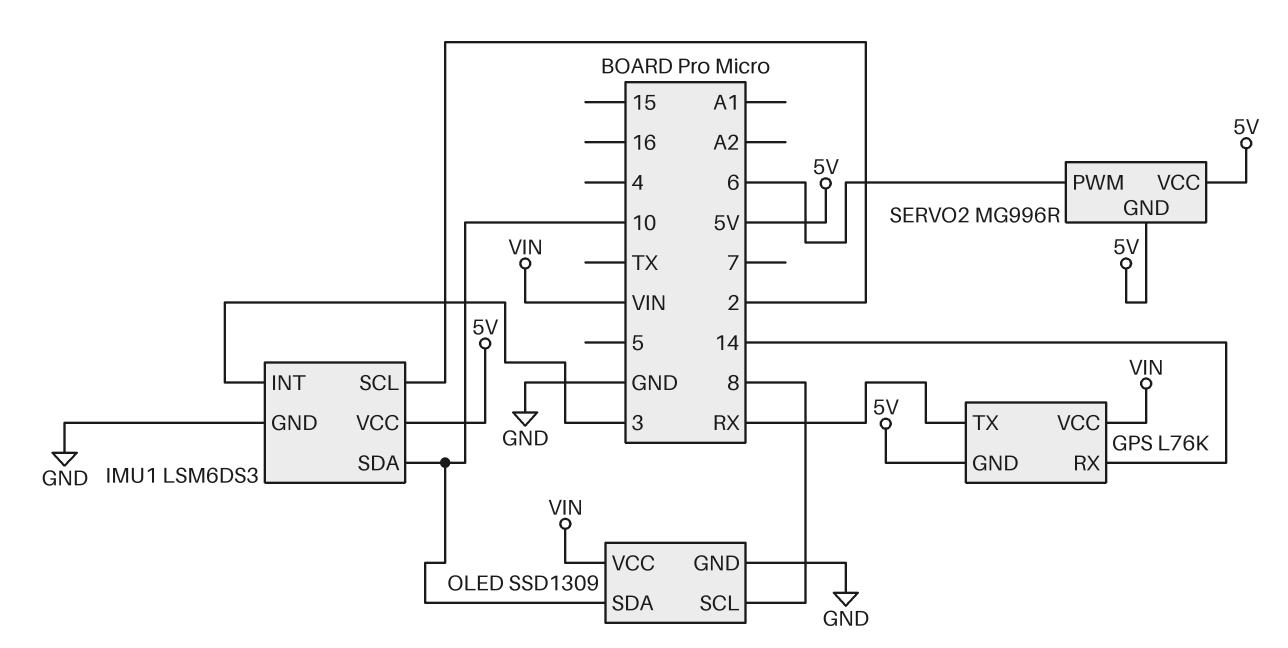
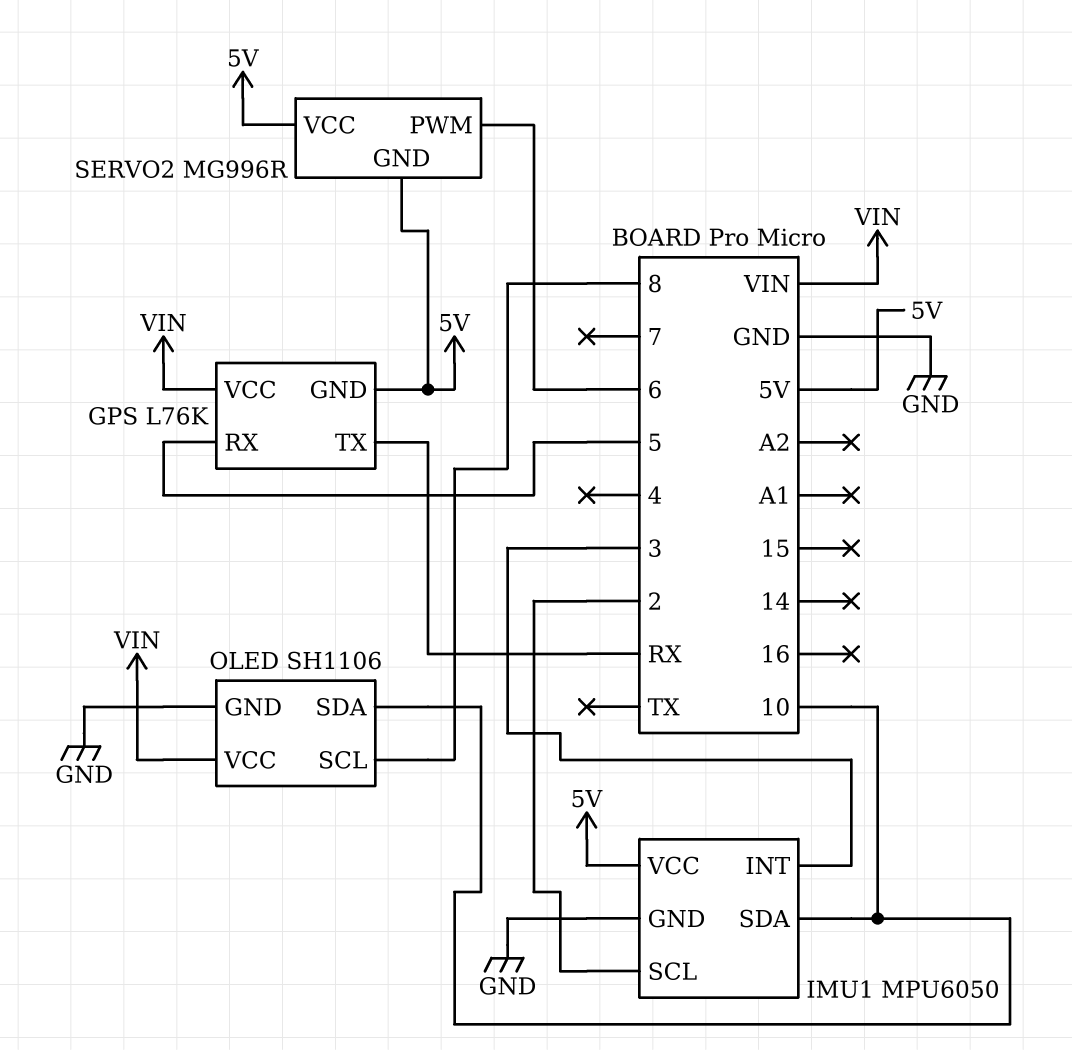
GPS pin RX: 14 -> 5
IMU1: LSM6DS3 -> MPU6050
OLED: SSD1309 -> SH1106

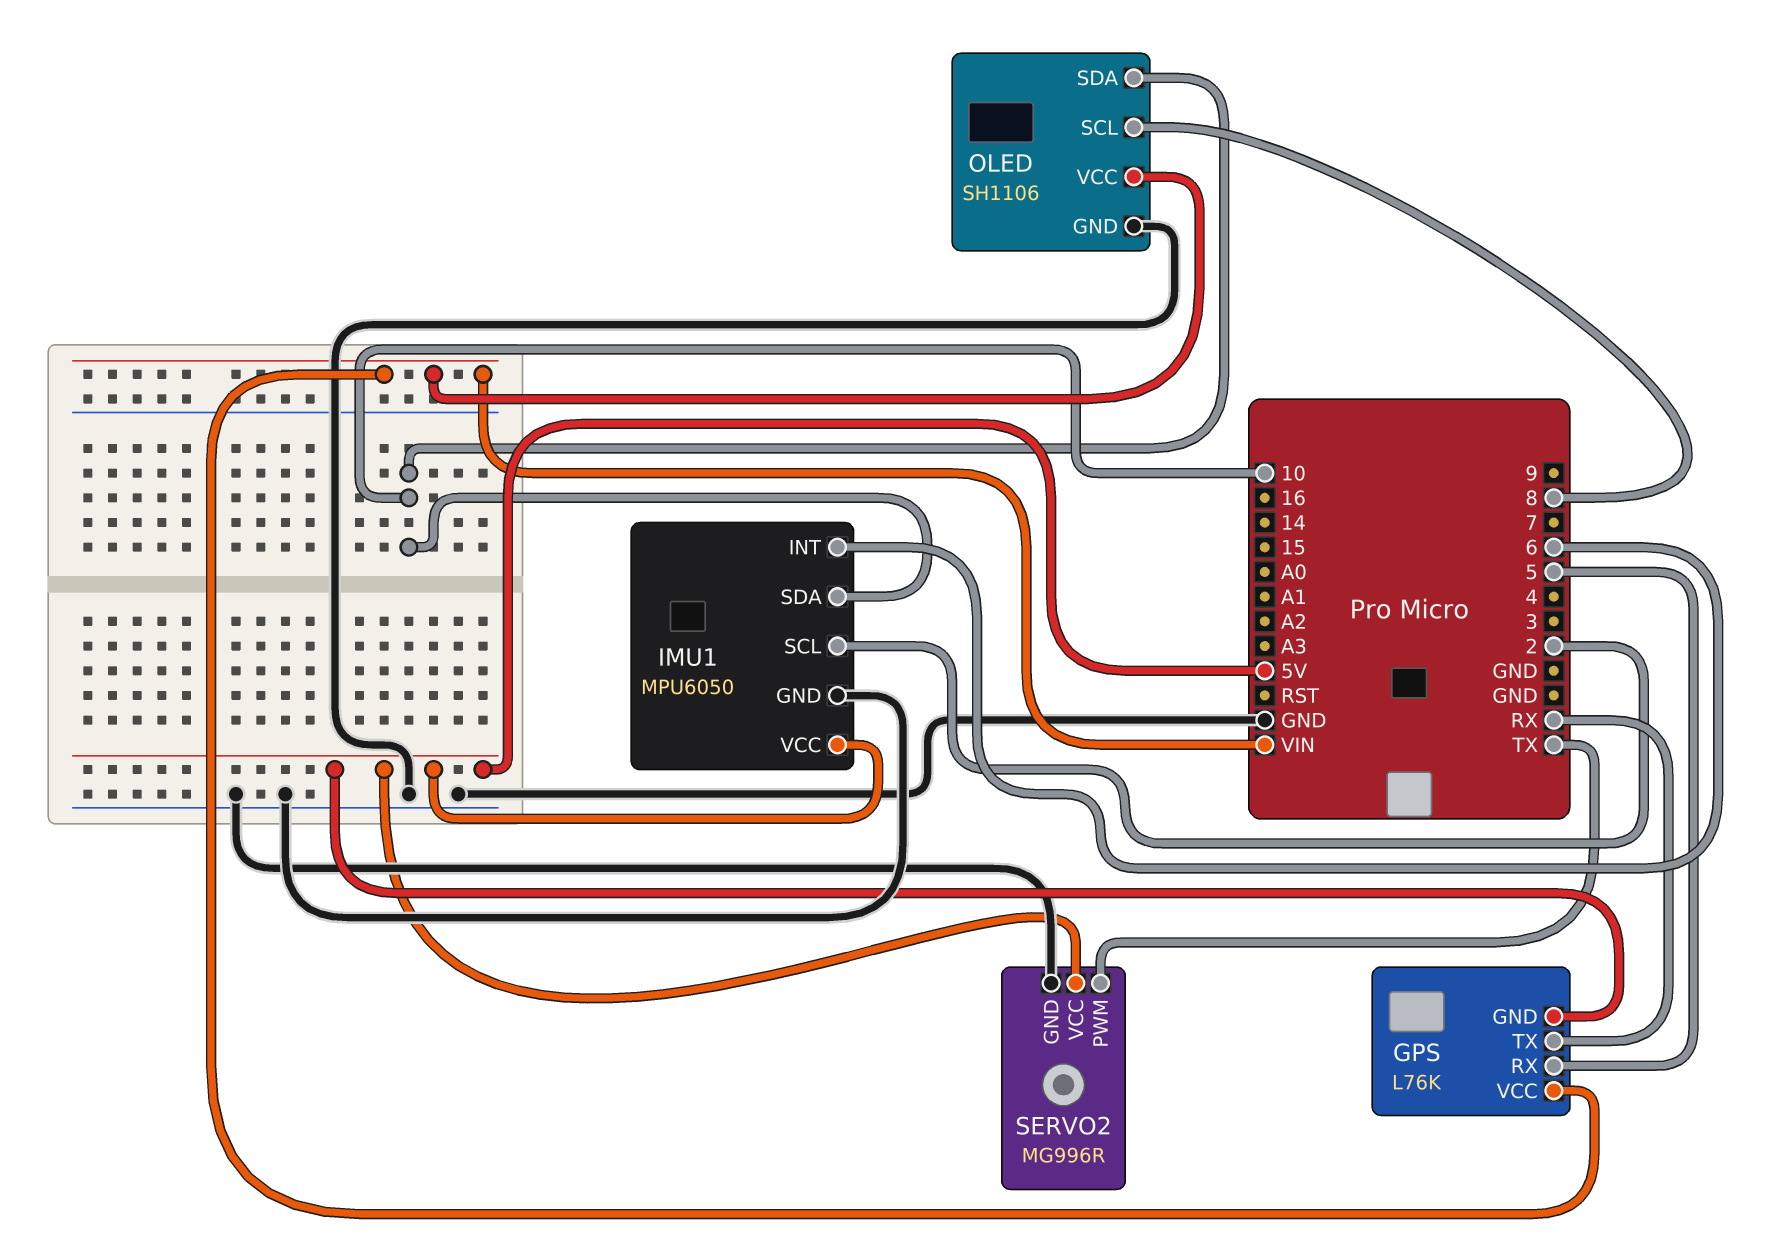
IMU1 pin INT: 3 -> 6
SERVO2 pin GND: 5V -> GND
SERVO2 pin PWM: 6 -> TX

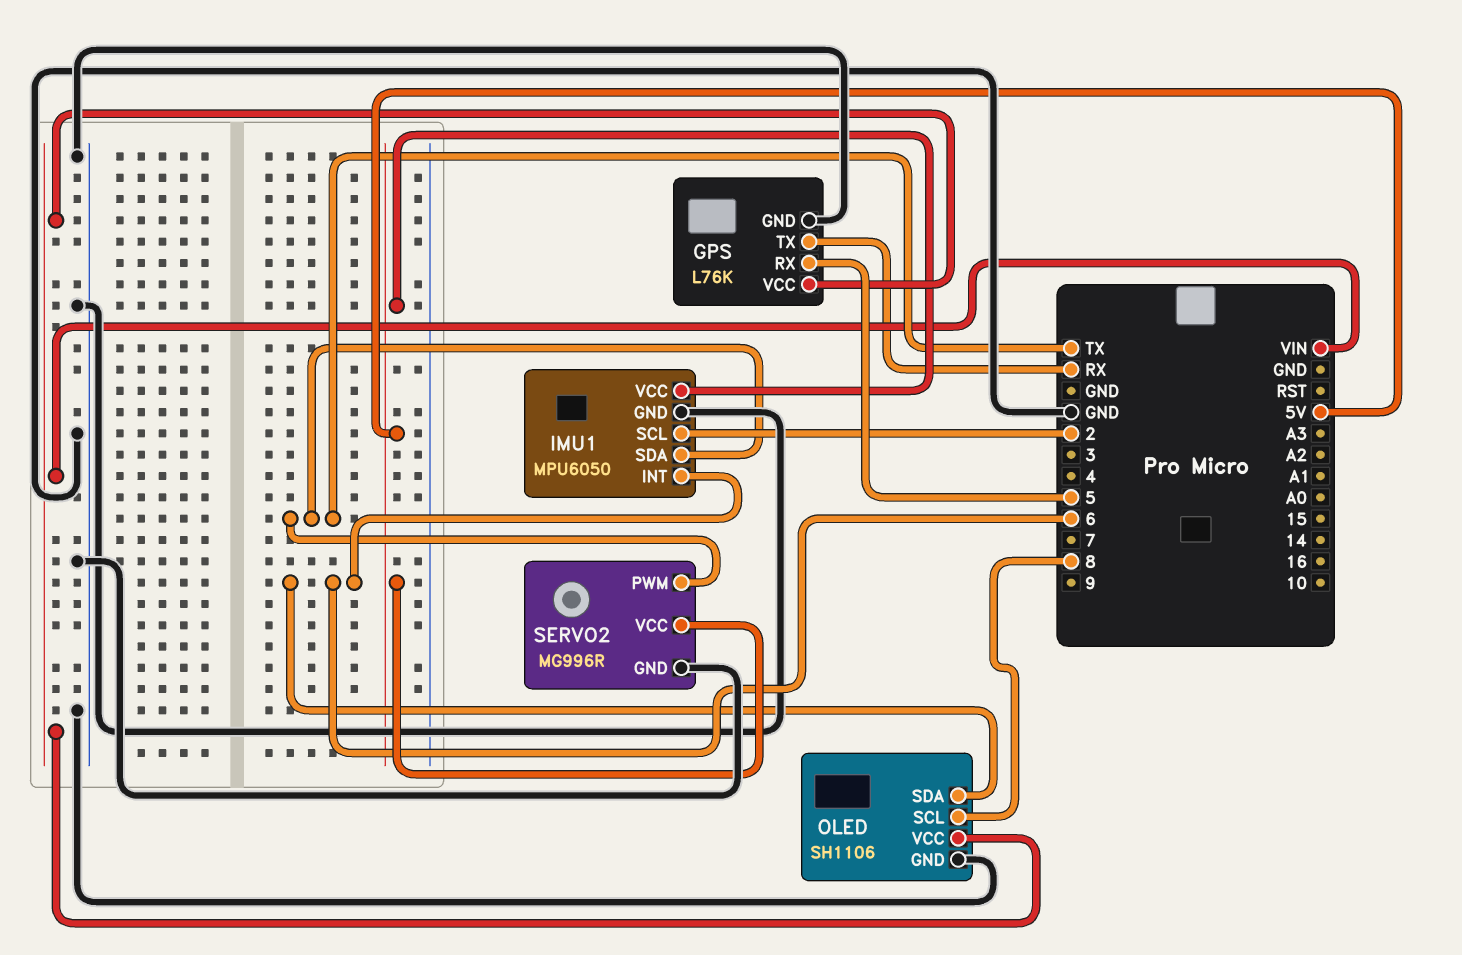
GPS pin GND: 5V -> GND
IMU1 pin SDA: 10 -> TX
OLED pin SDA: 10 -> 6

